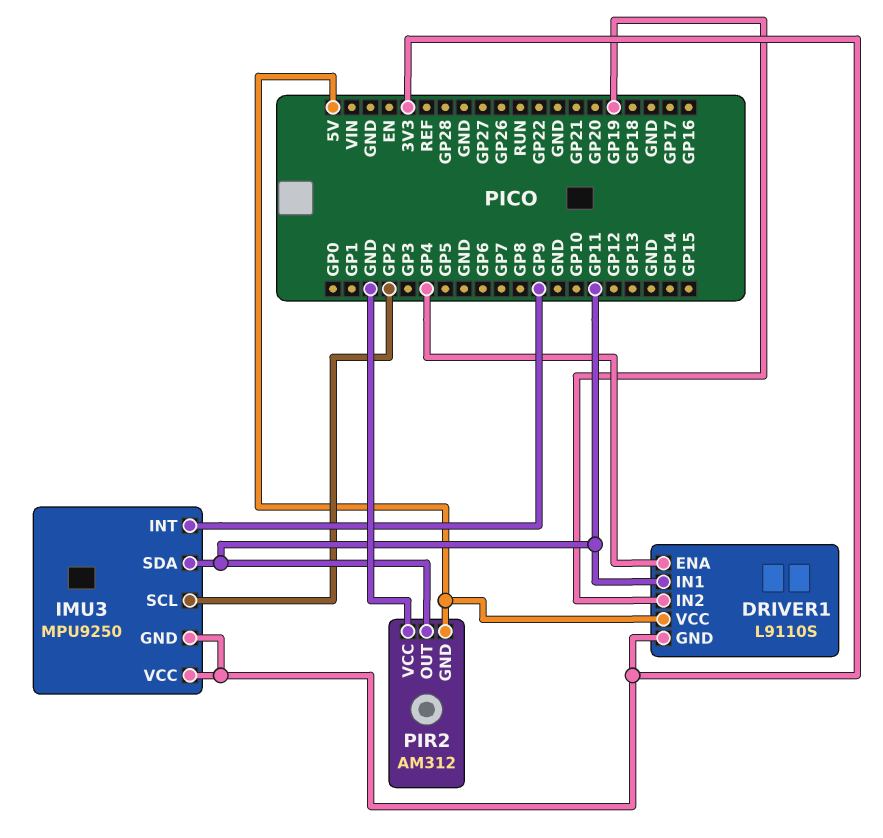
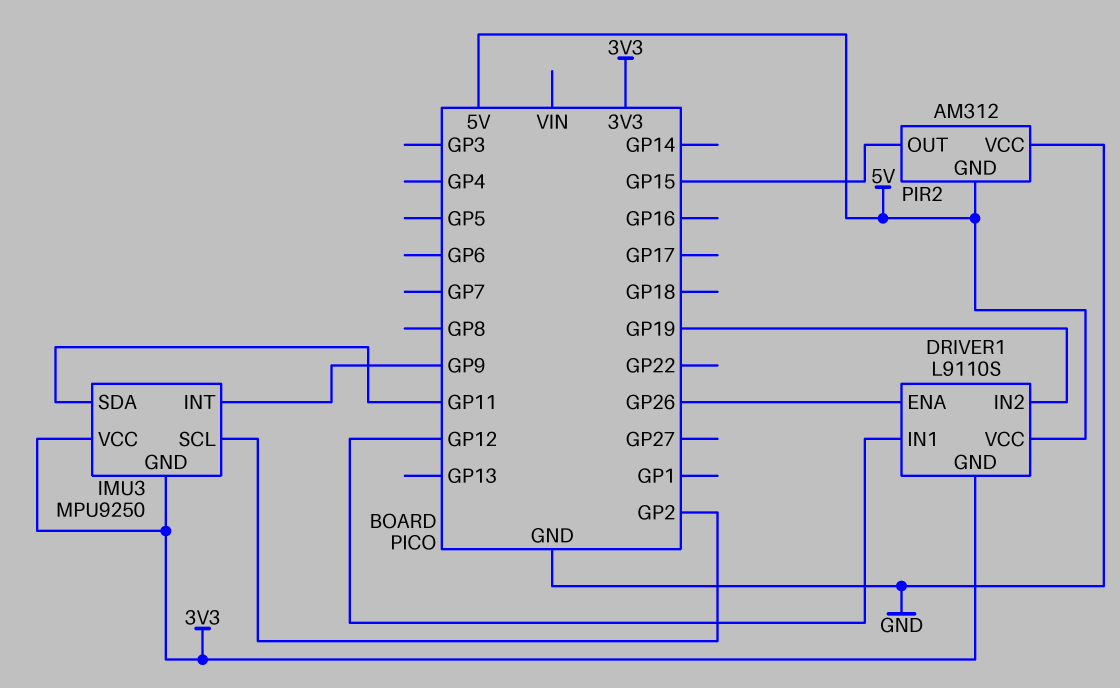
DRIVER1 pin ENA: GP4 -> GP26
DRIVER1 pin IN1: GP11 -> GP12
PIR2 pin OUT: GP11 -> GP15

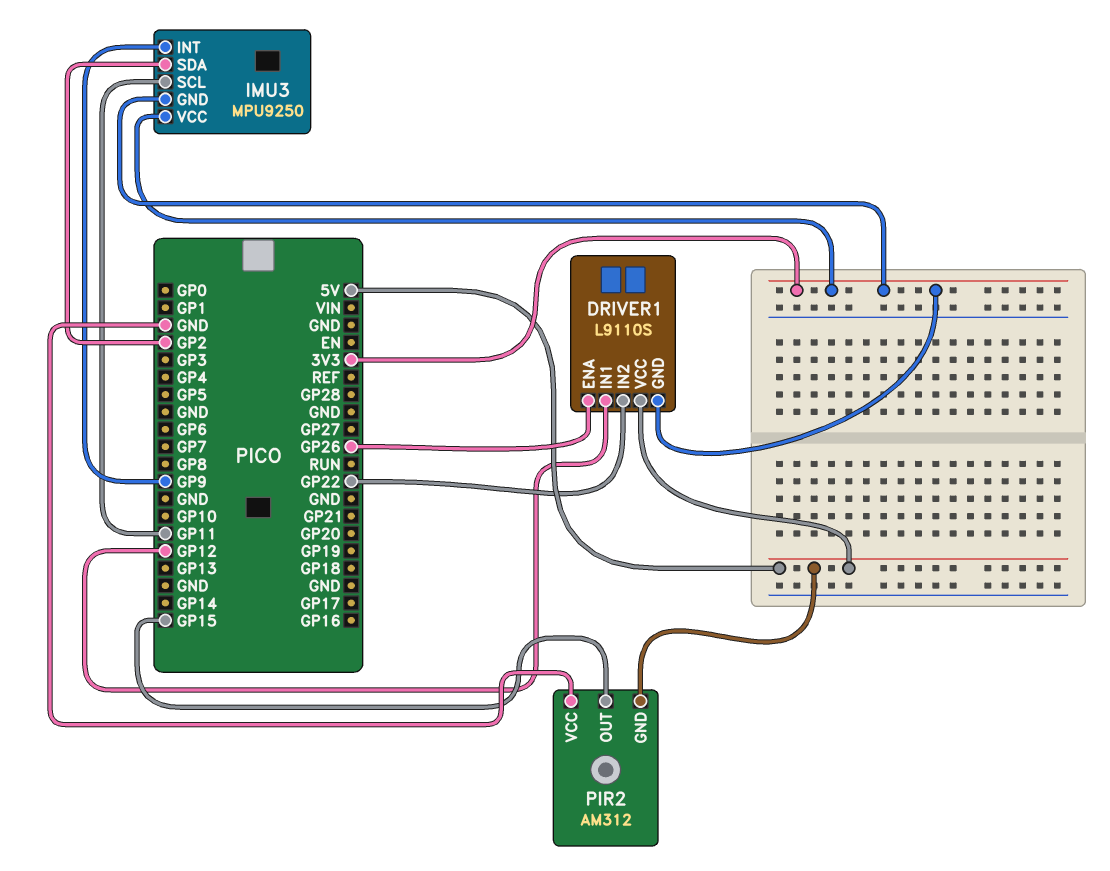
DRIVER1 pin IN2: GP19 -> GP22
IMU3 pin SCL: GP2 -> GP11
IMU3 pin SDA: GP11 -> GP2

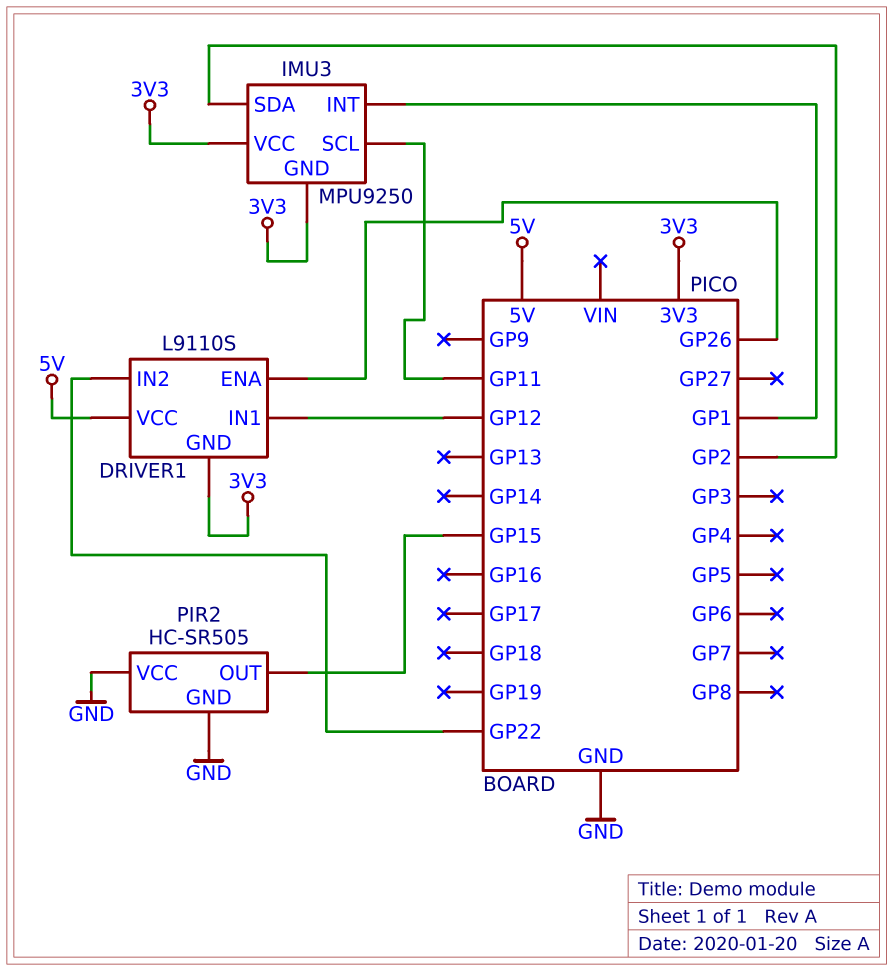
IMU3 pin INT: GP9 -> GP1
PIR2: AM312 -> HC-SR505
PIR2 pin GND: 5V -> GND

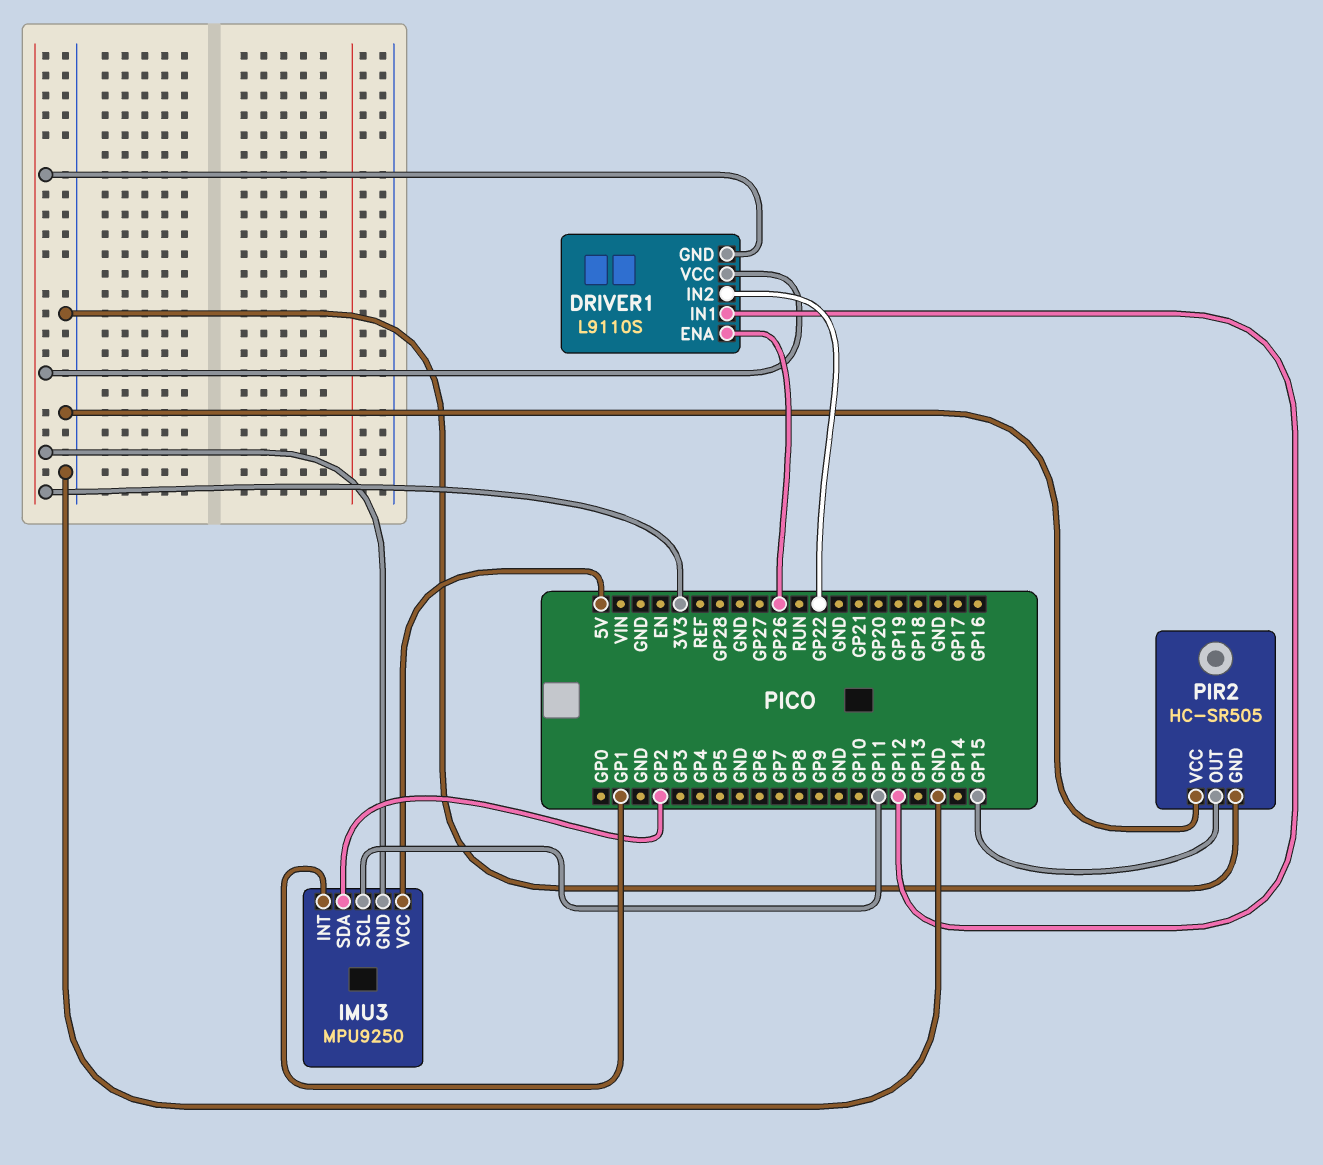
DRIVER1 pin VCC: 5V -> 3V3
IMU3 pin VCC: 3V3 -> 5V

